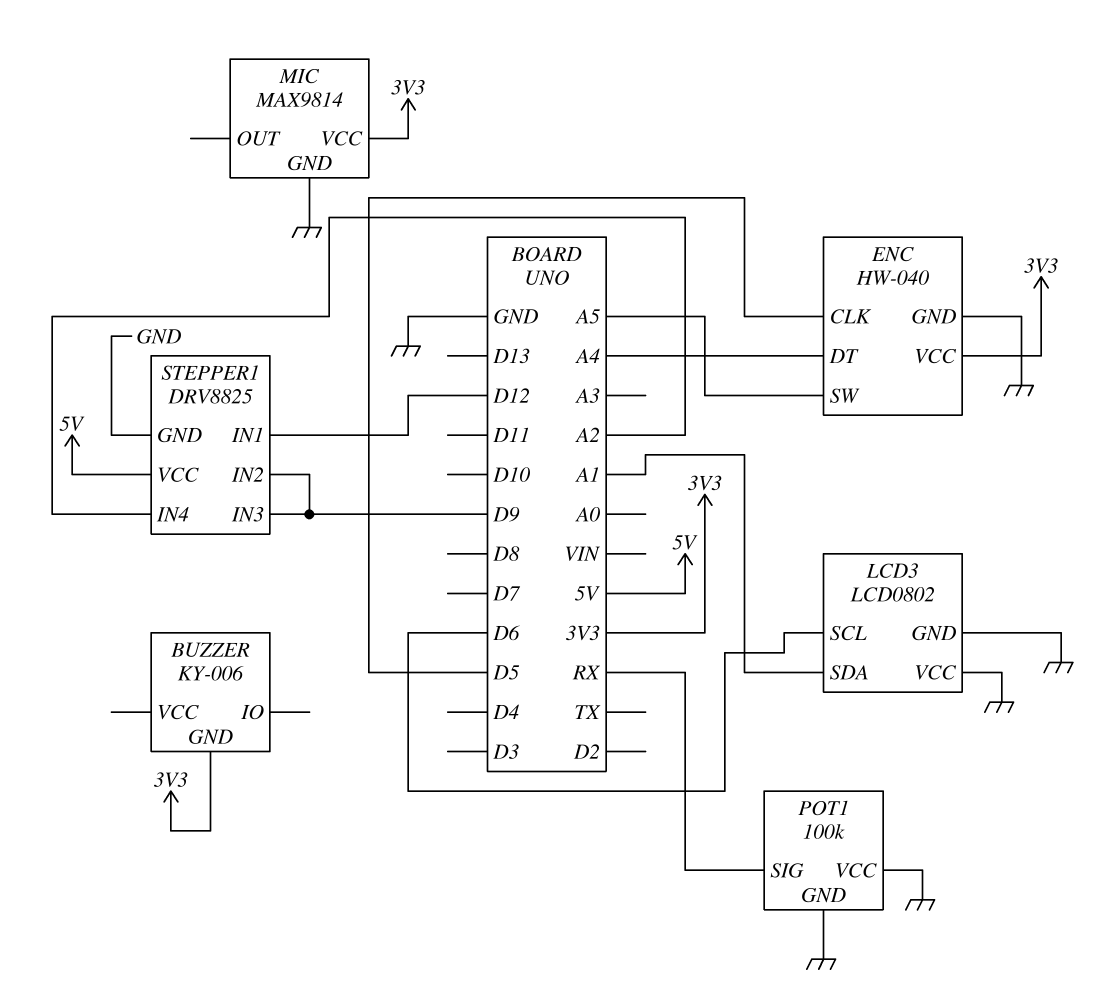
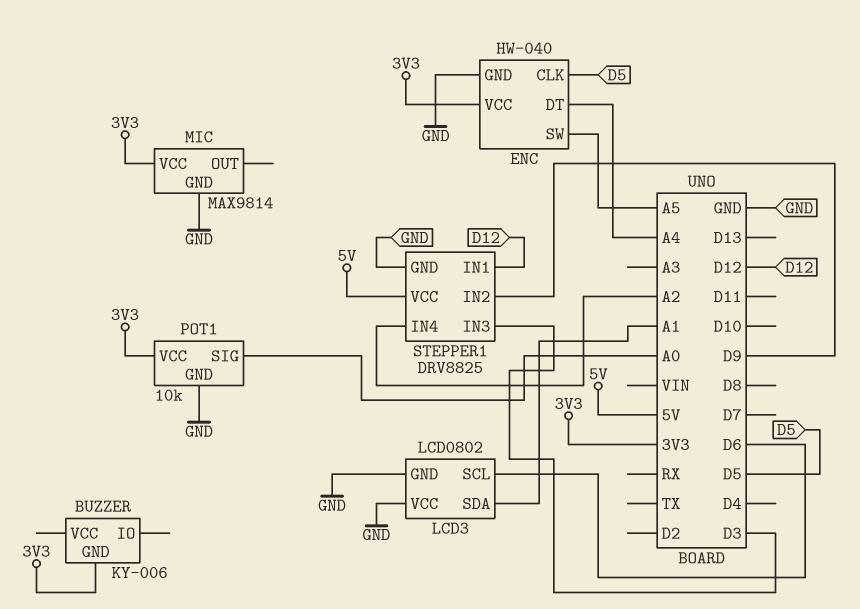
POT1: 100k -> 10k
POT1 pin SIG: RX -> A0
POT1 pin VCC: GND -> 3V3
STEPPER1 pin IN3: D9 -> D3

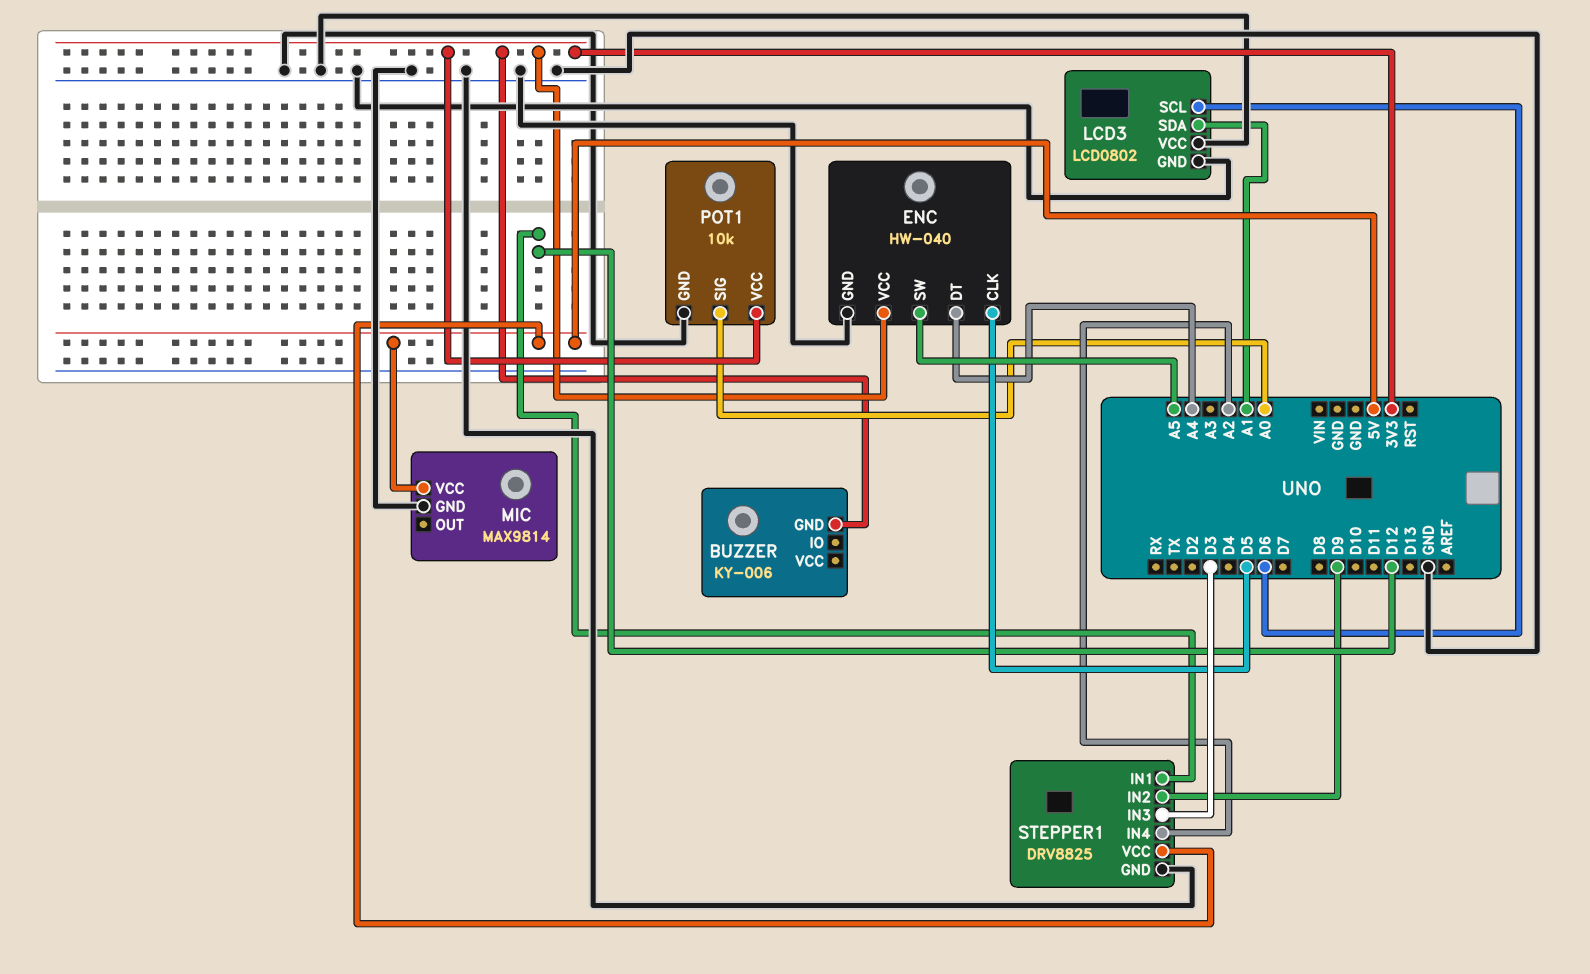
MIC pin VCC: 3V3 -> 5V

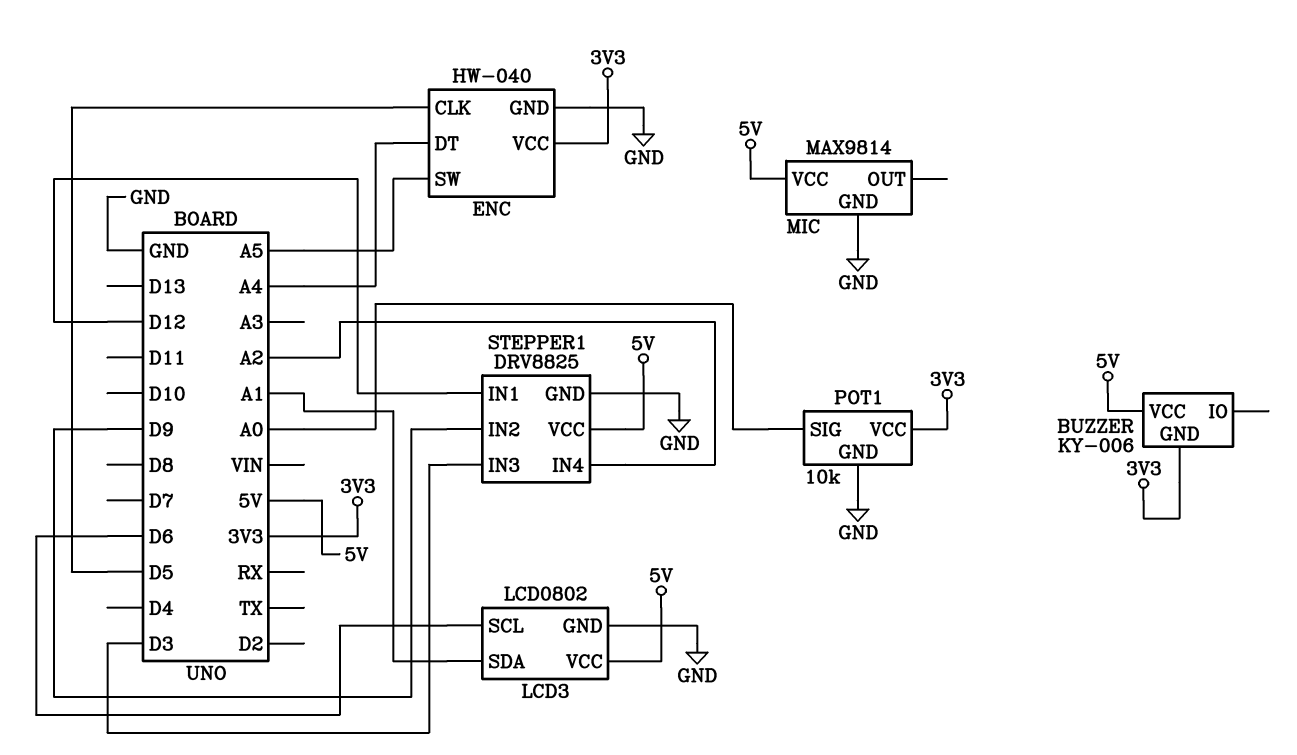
BUZZER pin VCC: none -> 5V
LCD3 pin VCC: GND -> 5V

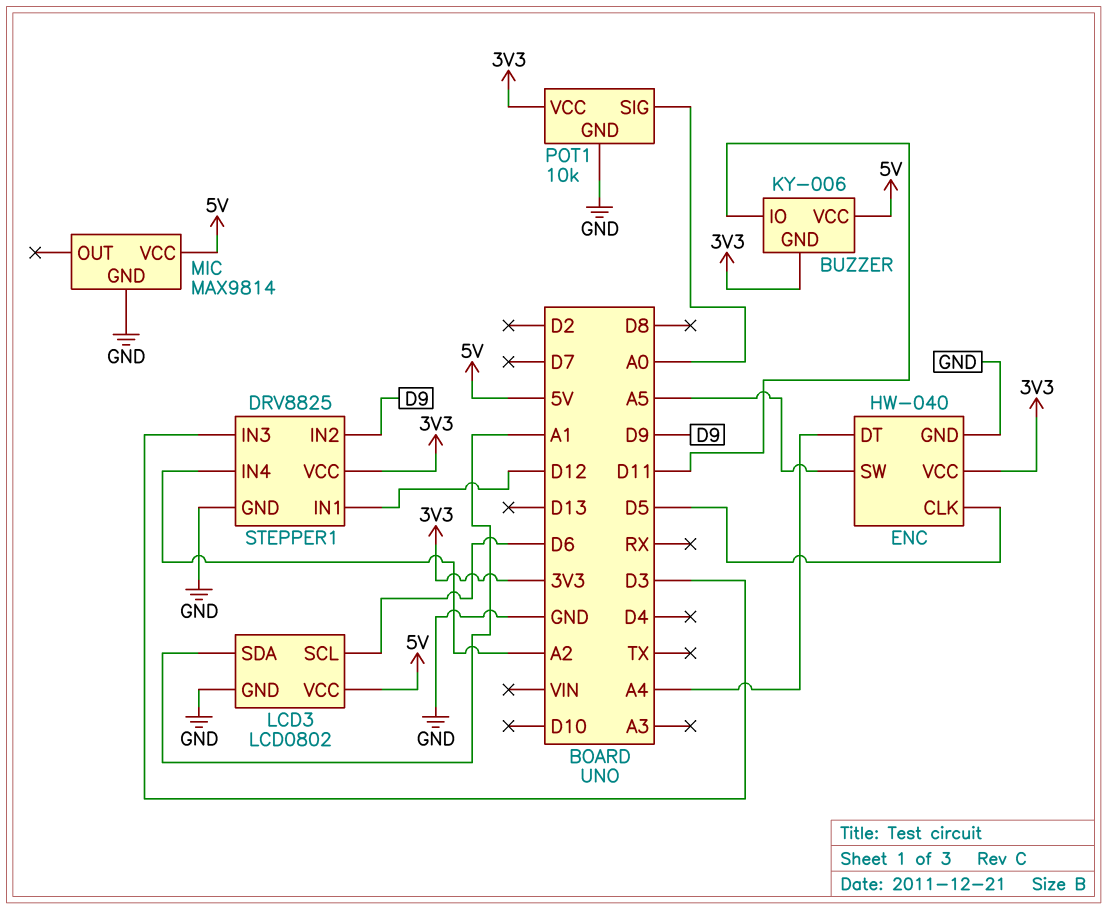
BUZZER pin IO: none -> D11
STEPPER1 pin VCC: 5V -> 3V3

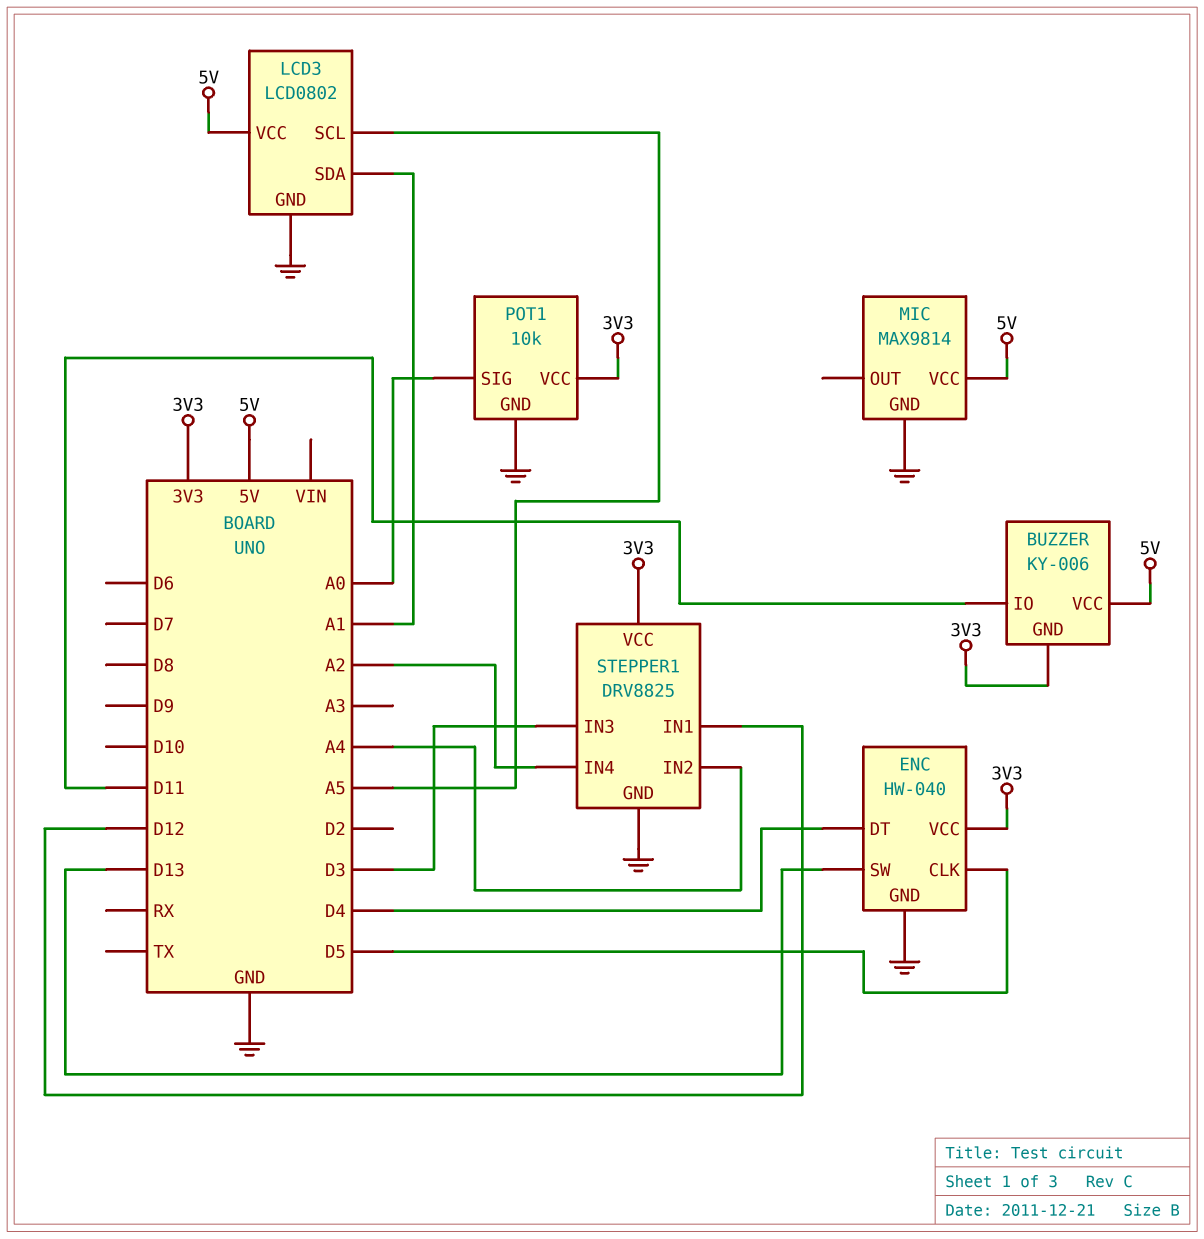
ENC pin DT: A4 -> D4
ENC pin SW: A5 -> D13
LCD3 pin SCL: D6 -> A5
STEPPER1 pin IN2: D9 -> A4

